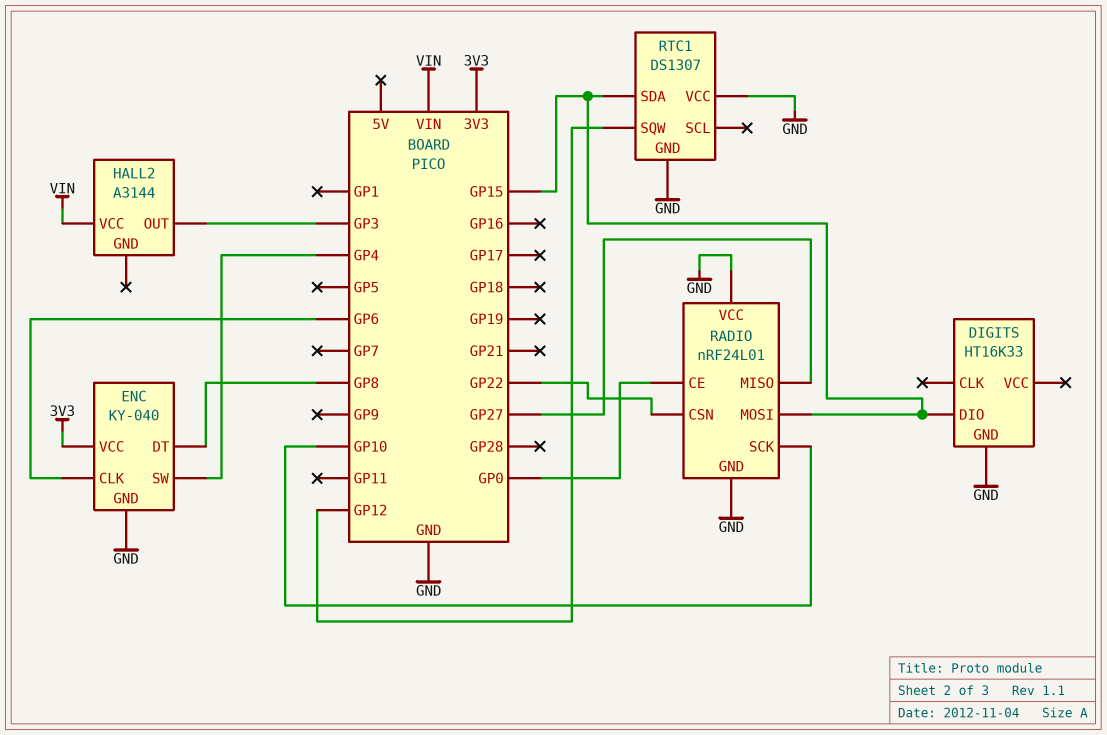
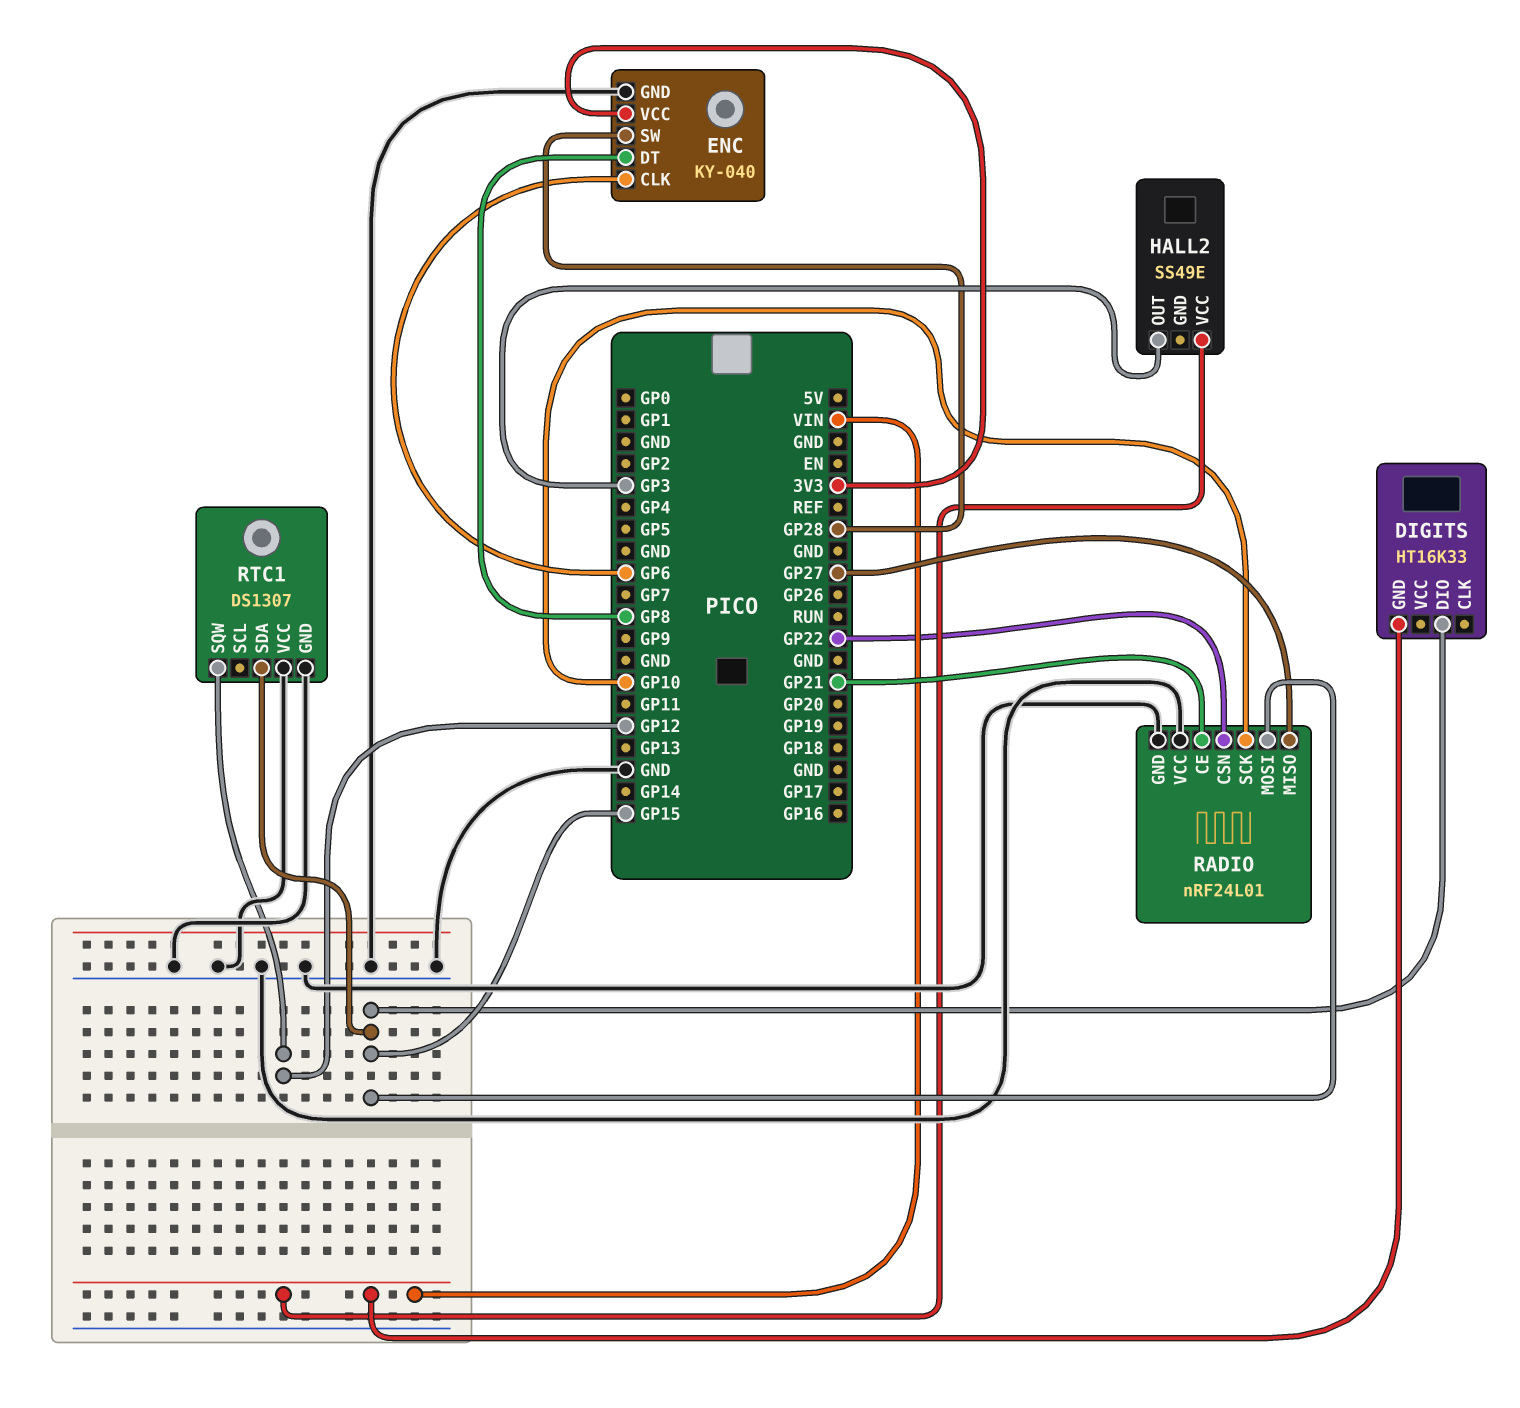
DIGITS pin GND: GND -> VIN
ENC pin SW: GP4 -> GP28
HALL2: A3144 -> SS49E
RADIO pin CE: GP0 -> GP21

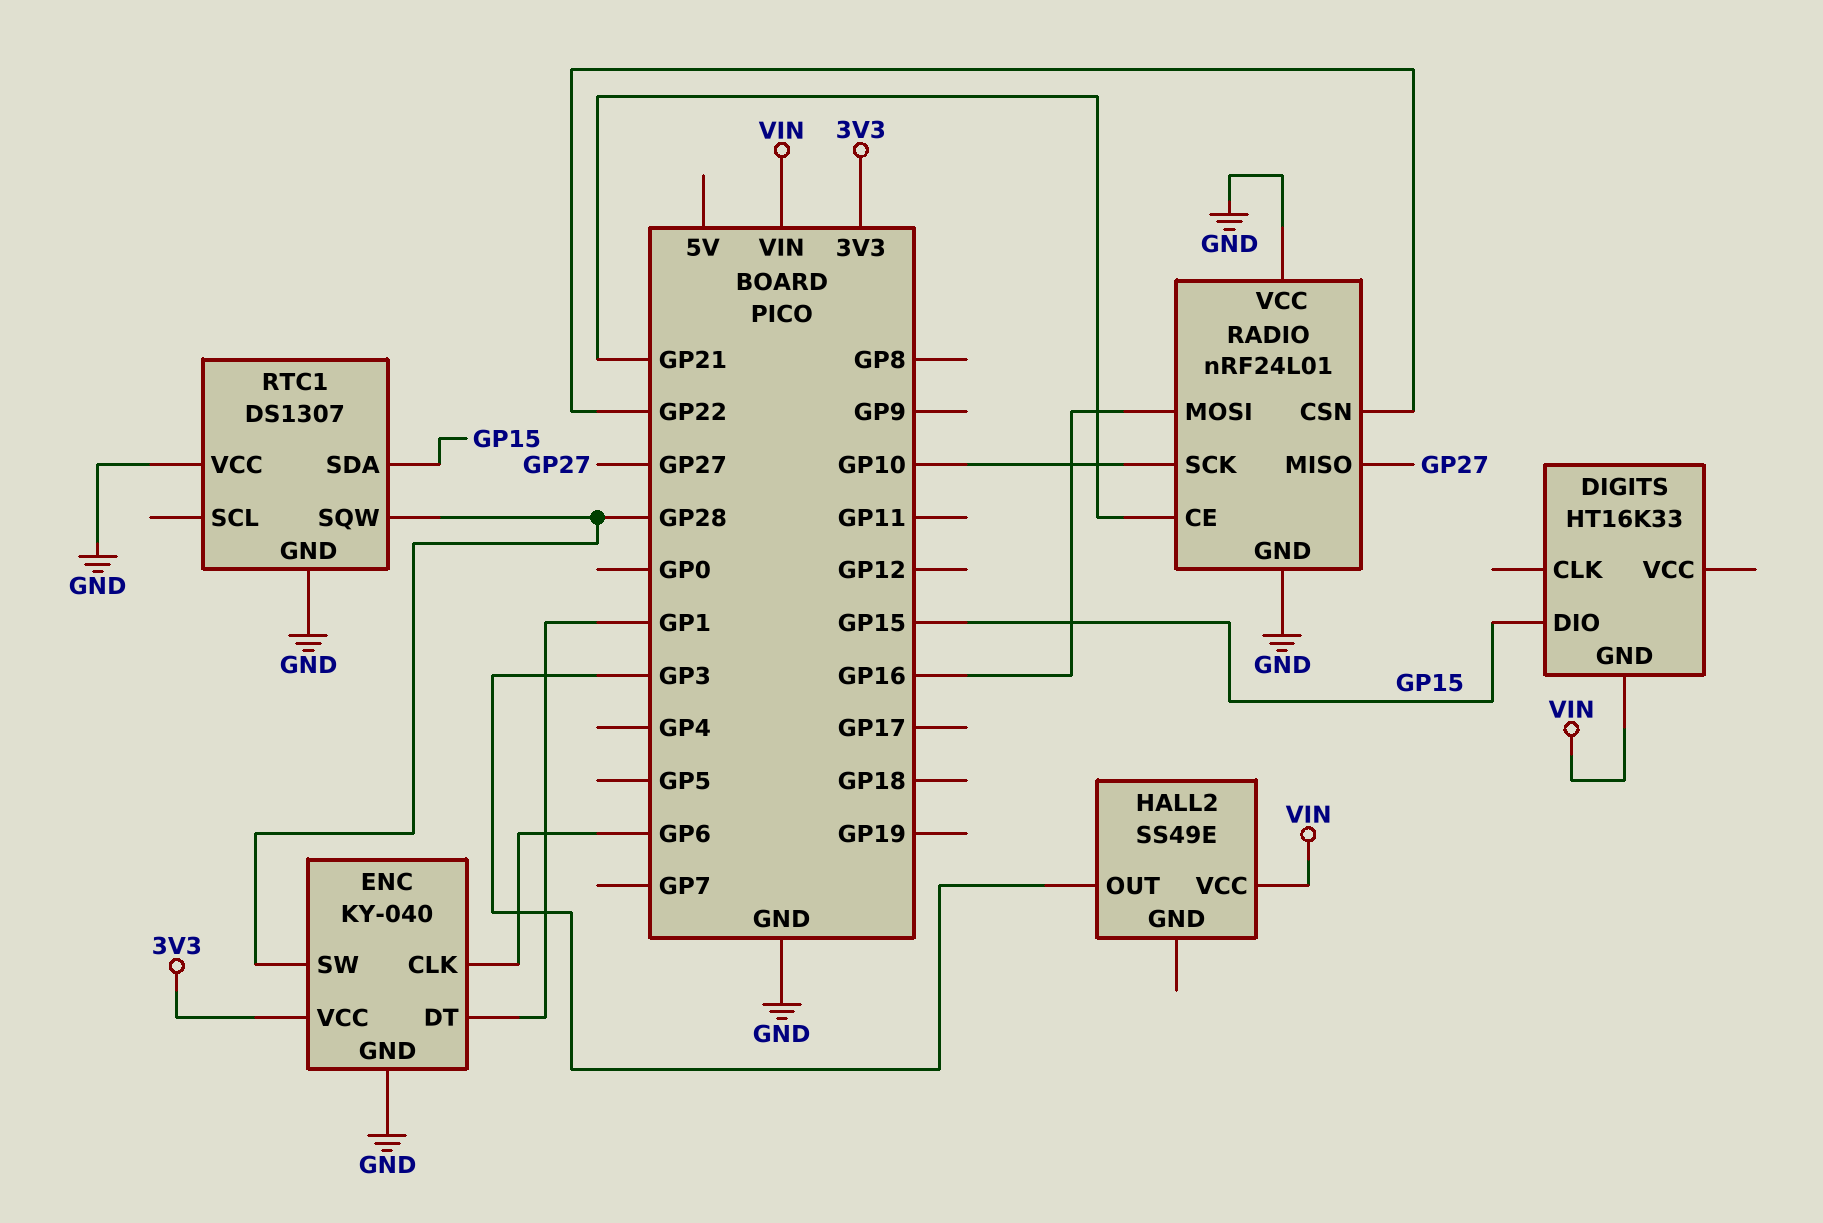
ENC pin DT: GP8 -> GP1
RADIO pin MOSI: GP15 -> GP16
RTC1 pin SQW: GP12 -> GP28

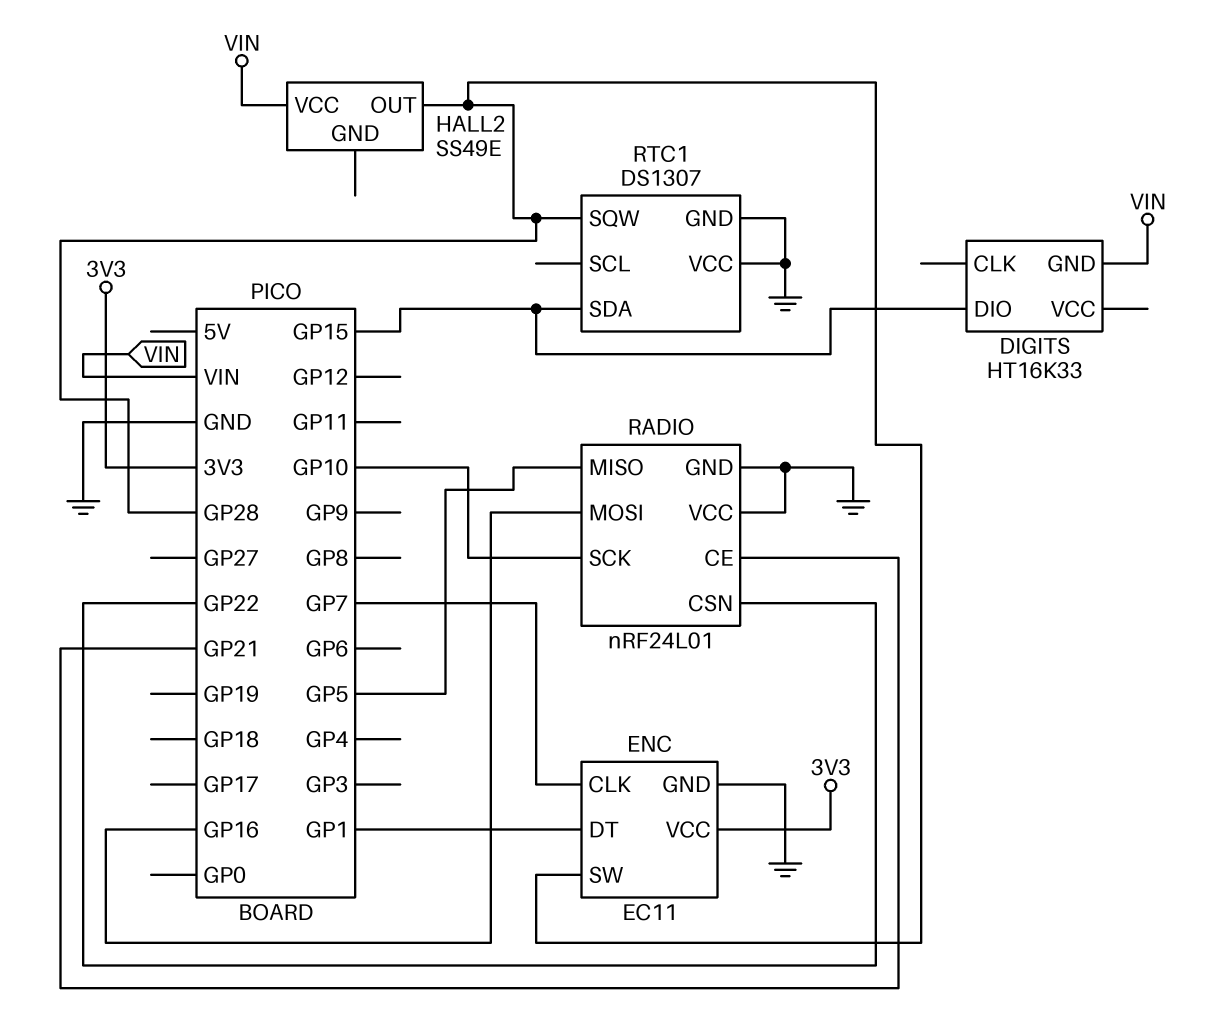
ENC: KY-040 -> EC11
ENC pin CLK: GP6 -> GP7
HALL2 pin OUT: GP3 -> GP28
RADIO pin MISO: GP27 -> GP5

